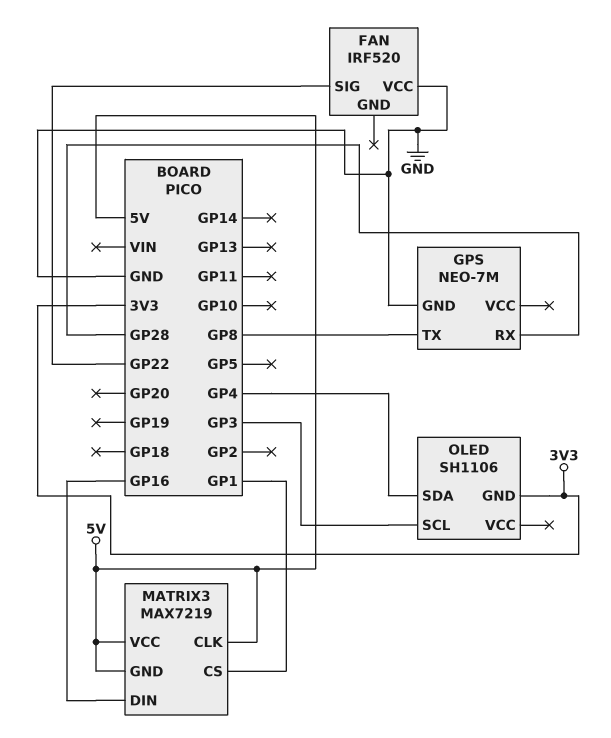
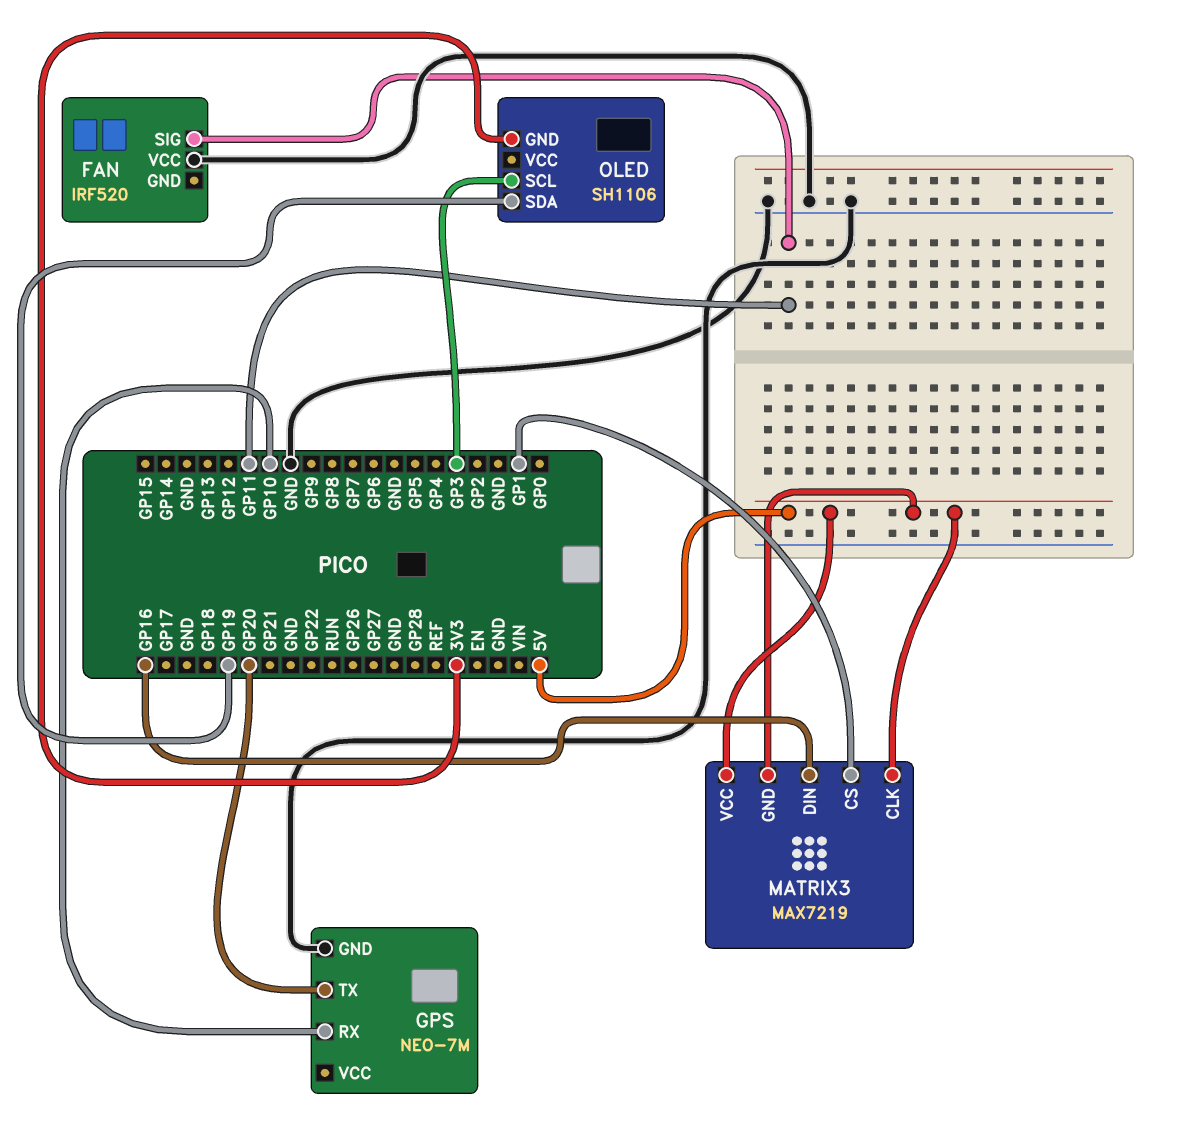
FAN pin SIG: GP22 -> GP11
GPS pin RX: GP28 -> GP10
GPS pin TX: GP8 -> GP20
OLED pin SDA: GP4 -> GP19

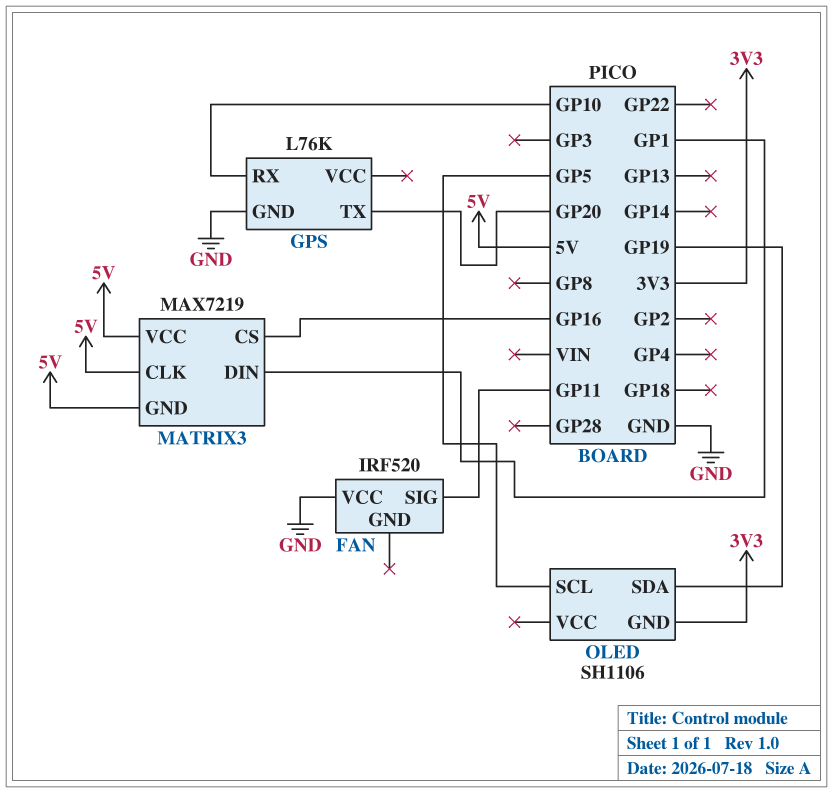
GPS: NEO-7M -> L76K
MATRIX3 pin CS: GP1 -> GP16
MATRIX3 pin DIN: GP16 -> GP1
OLED pin SCL: GP3 -> GP5

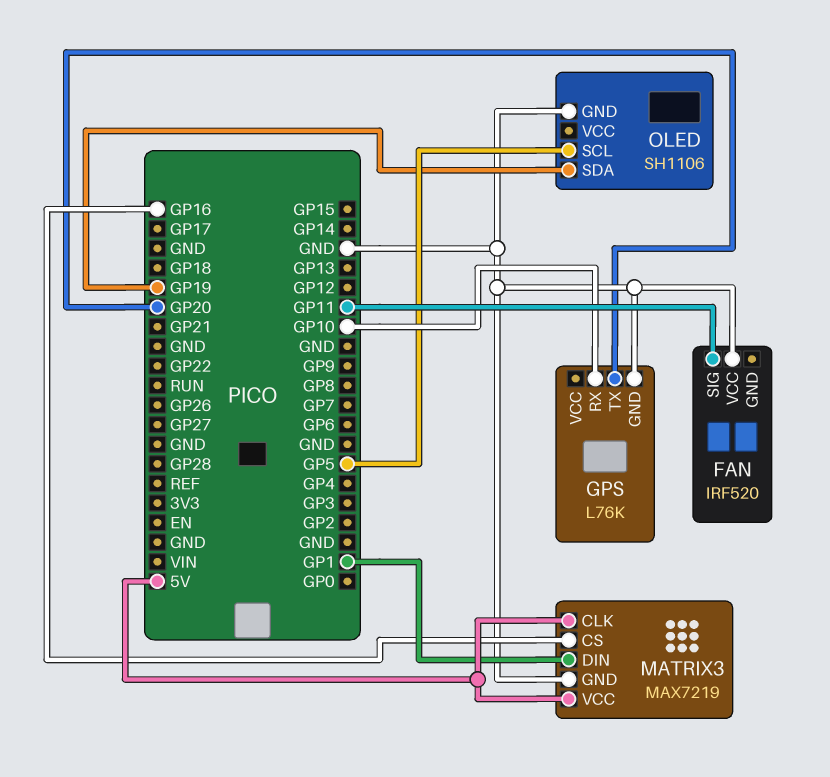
MATRIX3 pin GND: 5V -> GND
OLED pin GND: 3V3 -> GND

